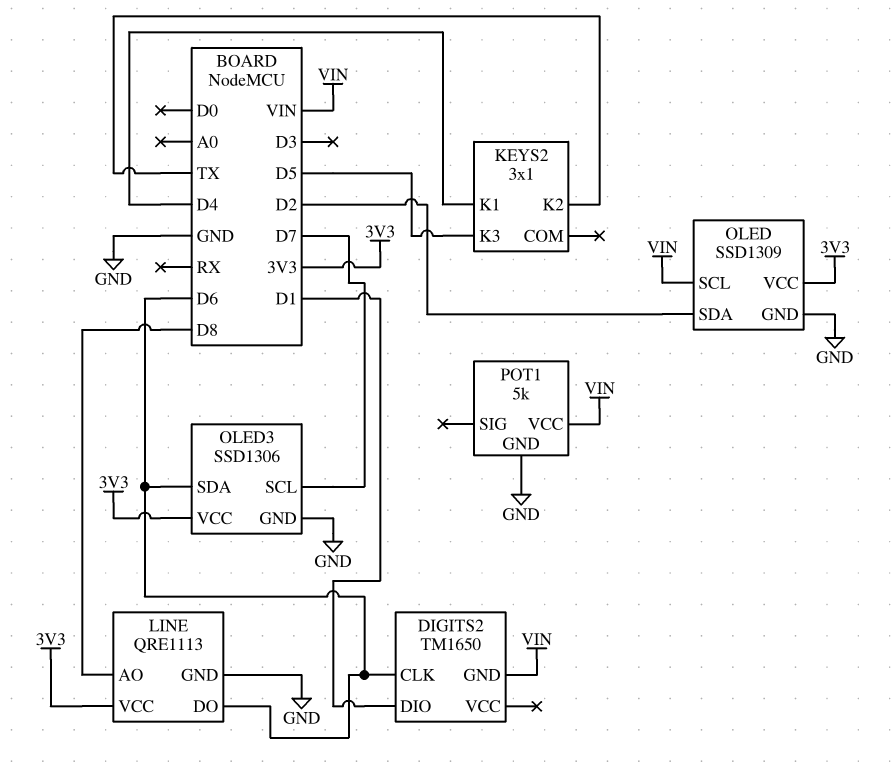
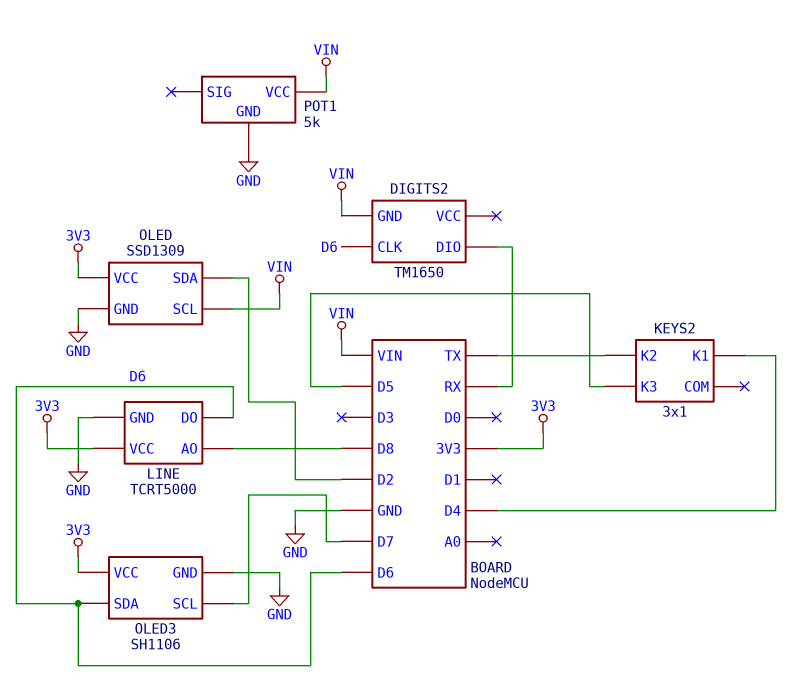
DIGITS2 pin DIO: D1 -> RX
LINE: QRE1113 -> TCRT5000
OLED3: SSD1306 -> SH1106

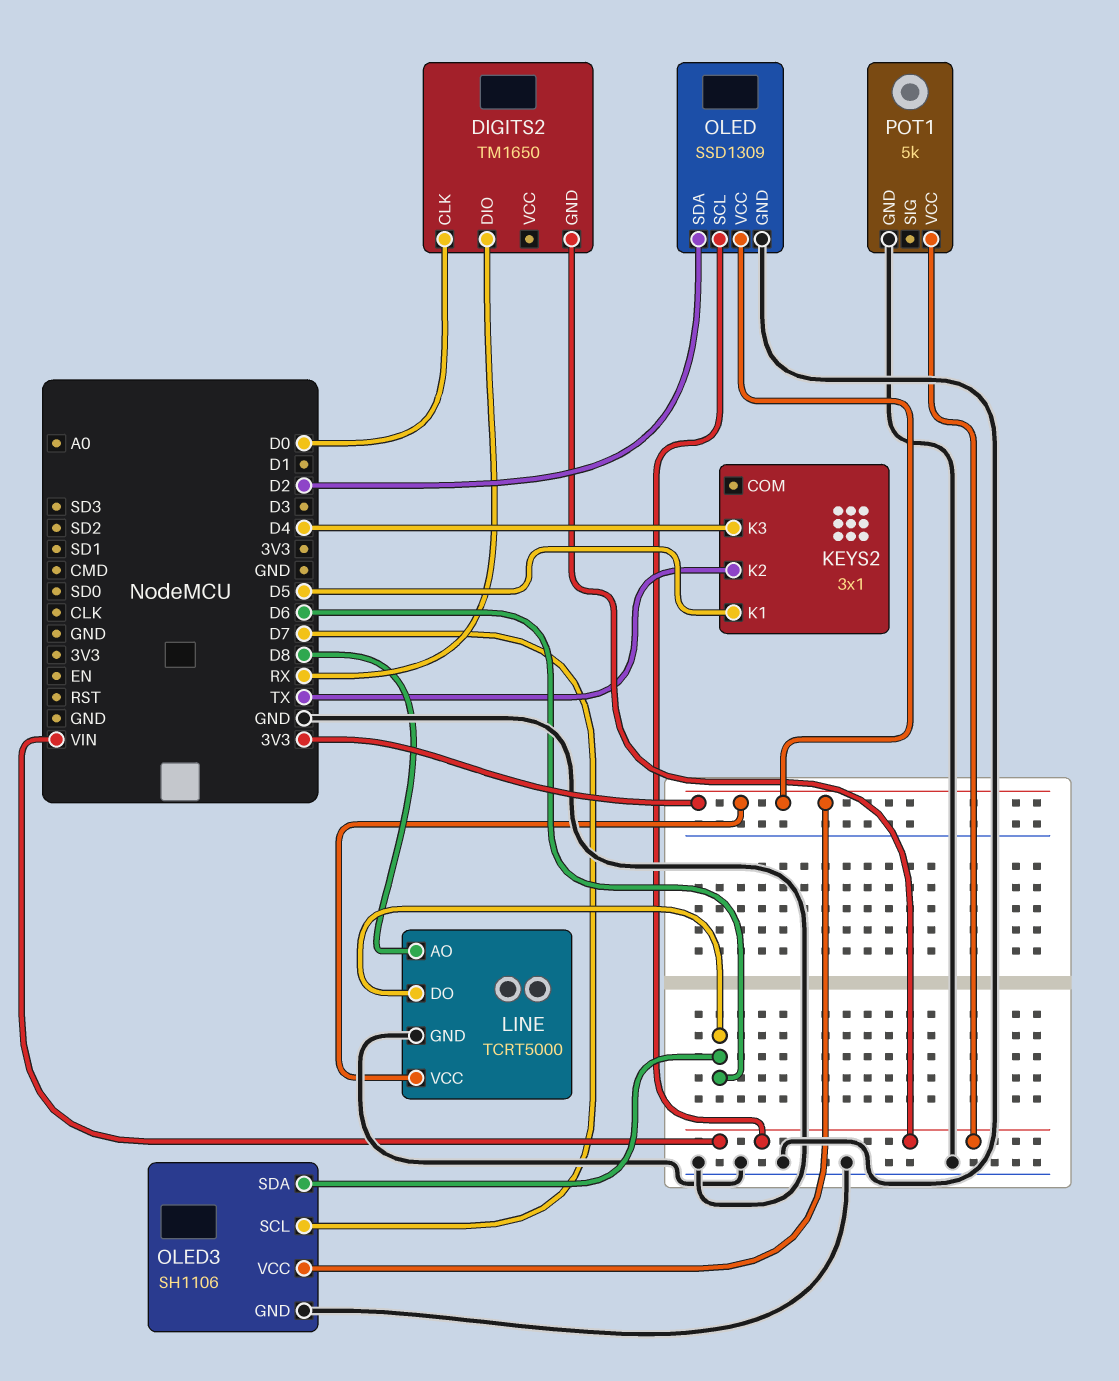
DIGITS2 pin CLK: D6 -> D0
KEYS2 pin K1: D4 -> D5
KEYS2 pin K3: D5 -> D4

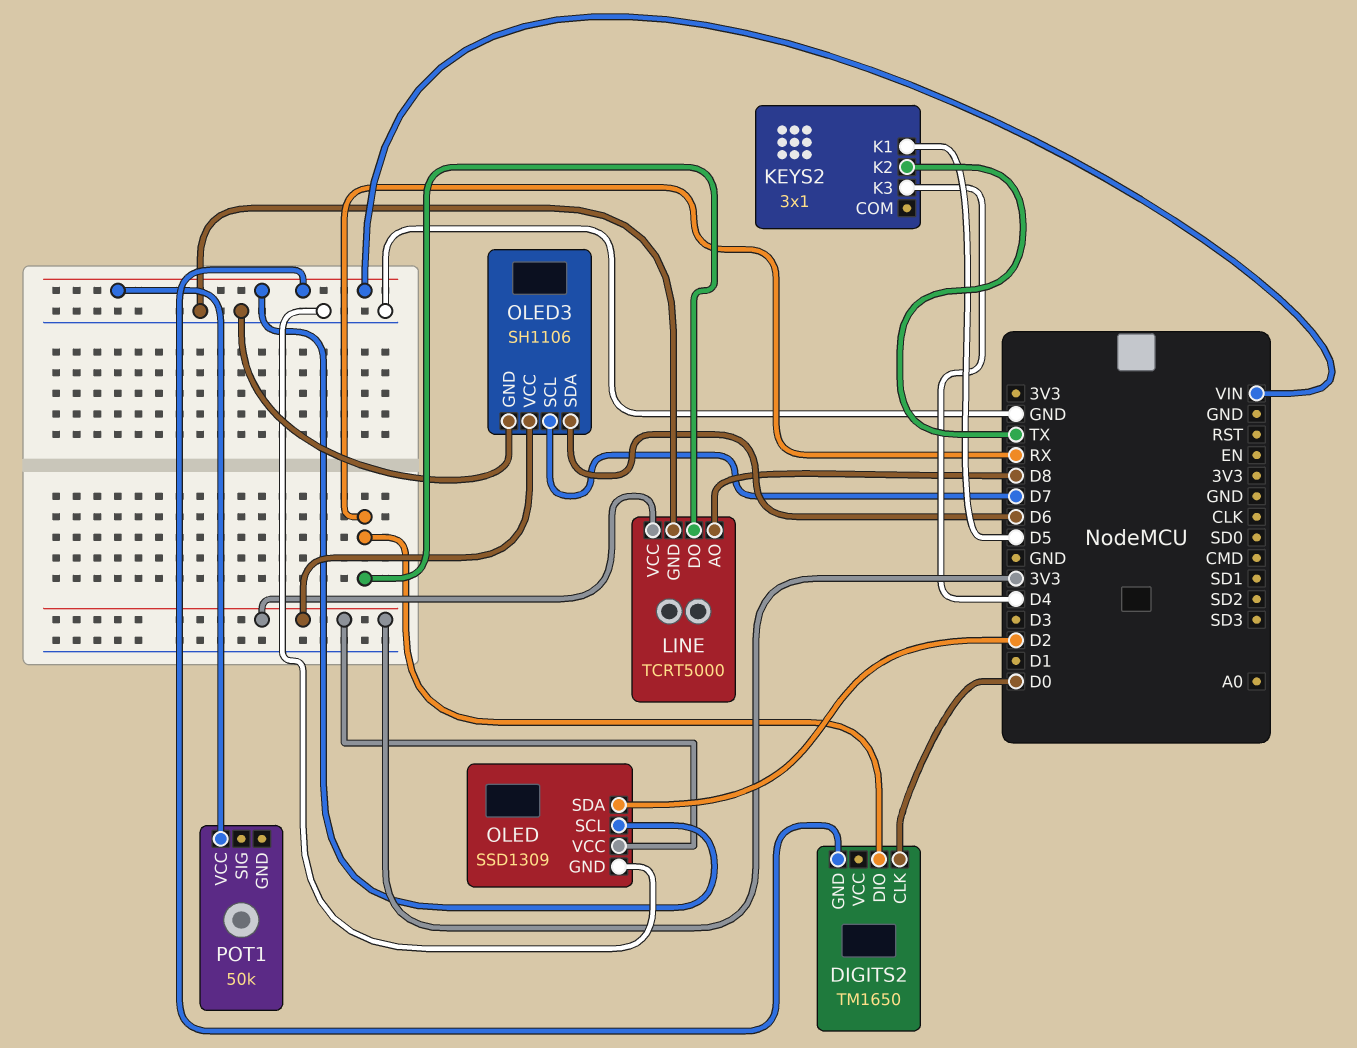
LINE pin DO: D6 -> RX
POT1: 5k -> 50k
POT1 pin GND: GND -> none

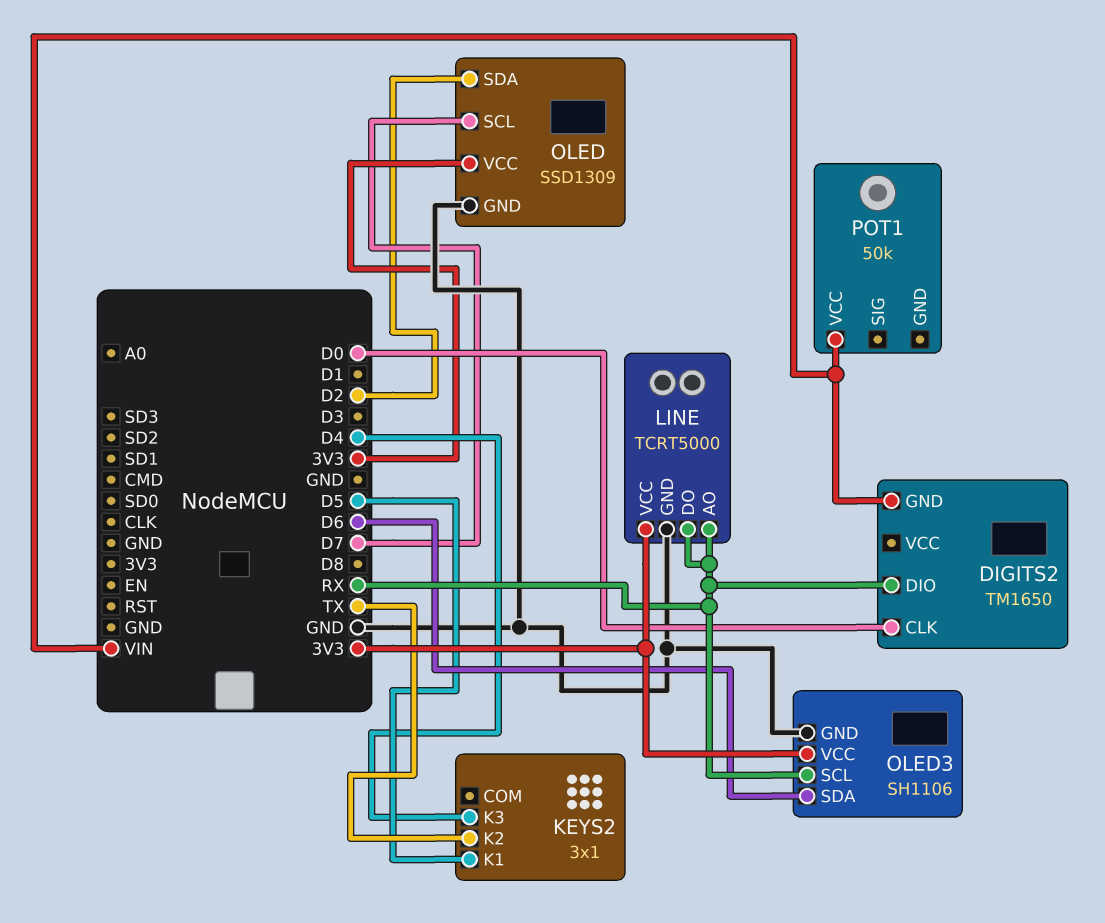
LINE pin AO: D8 -> RX
OLED pin SCL: VIN -> D7
OLED3 pin SCL: D7 -> RX

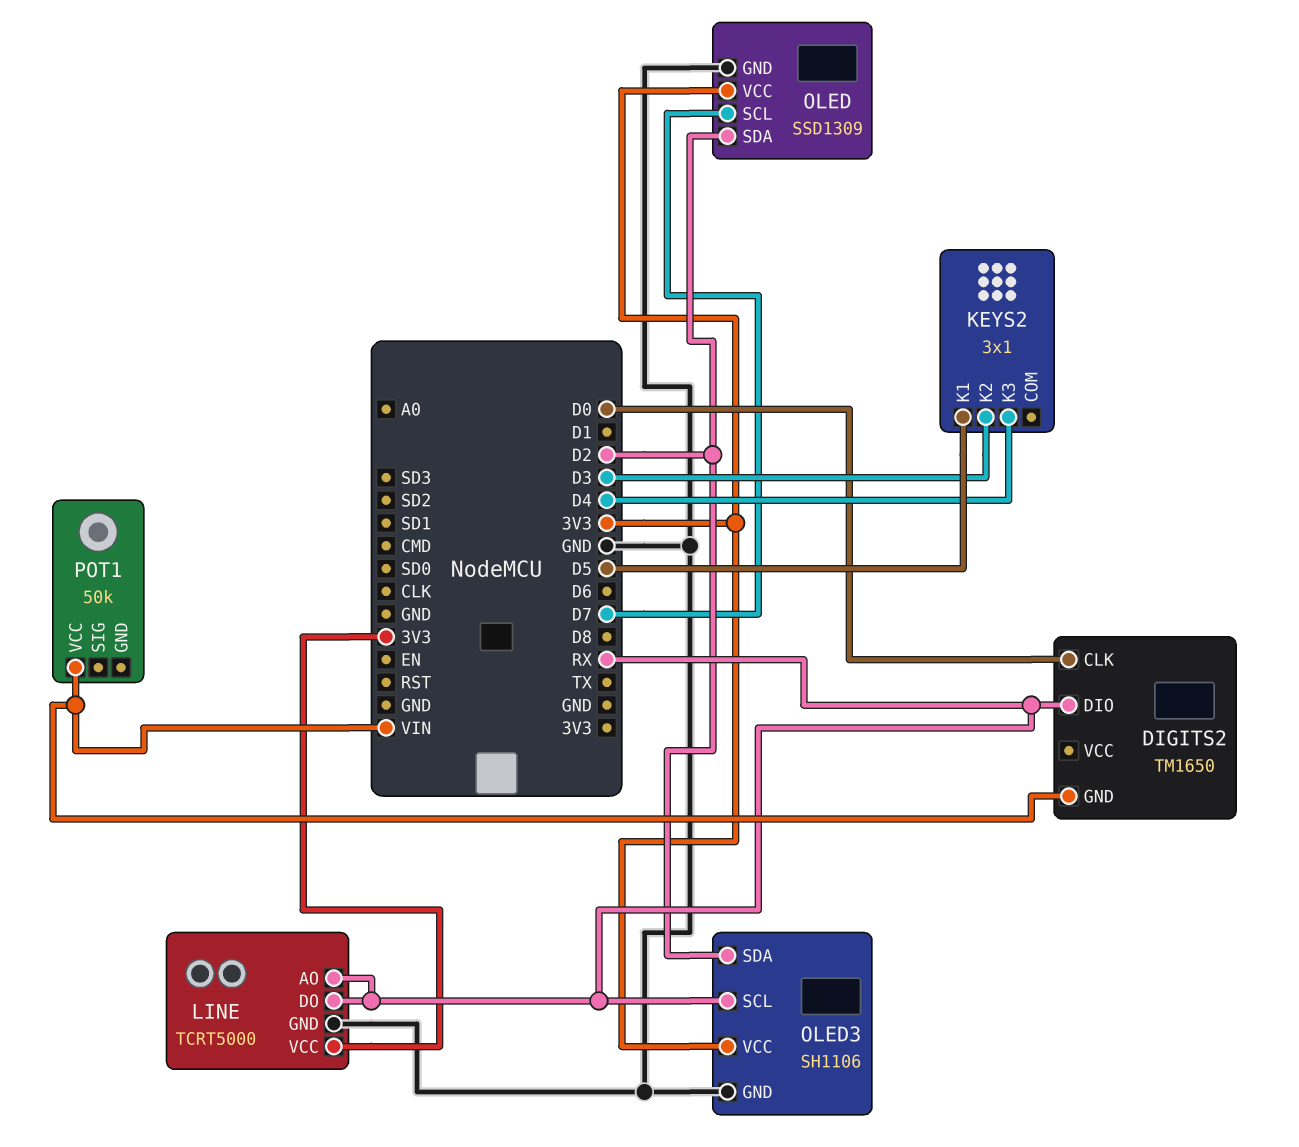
KEYS2 pin K2: TX -> D3
OLED3 pin SDA: D6 -> D2

